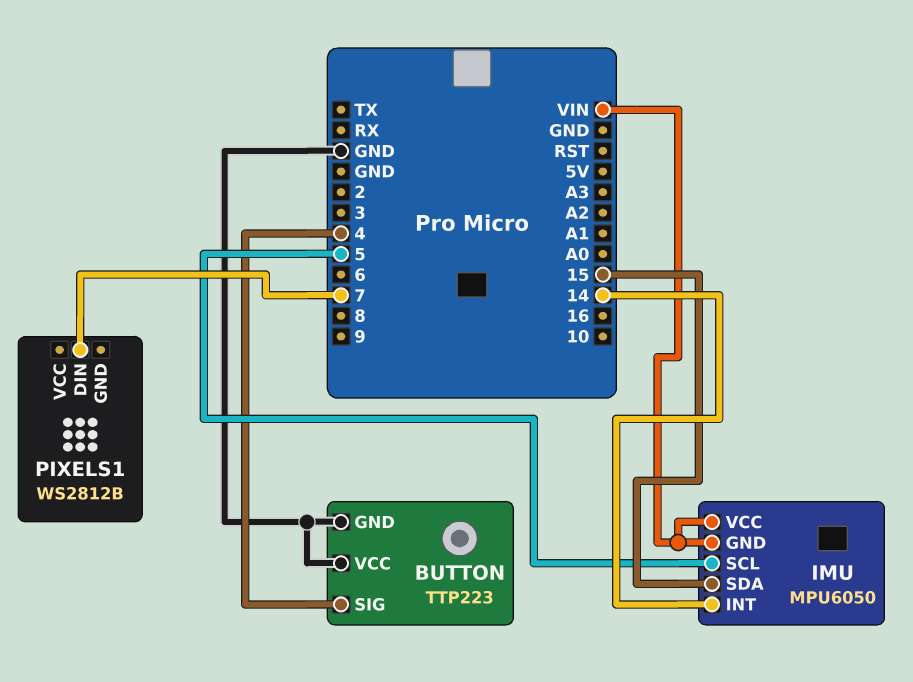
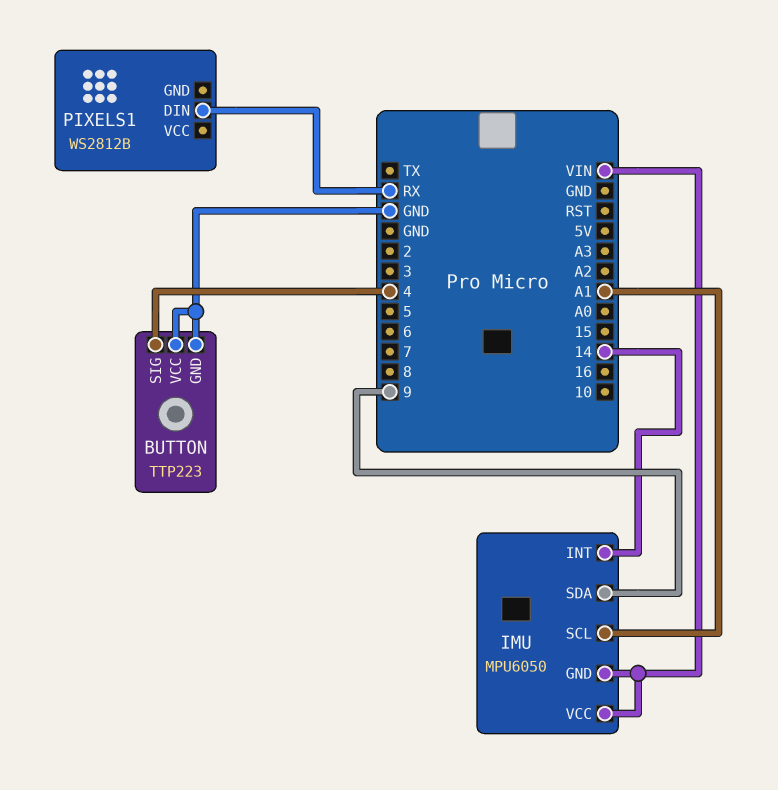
IMU pin SCL: 5 -> A1
IMU pin SDA: 15 -> 9
PIXELS1 pin DIN: 7 -> RX

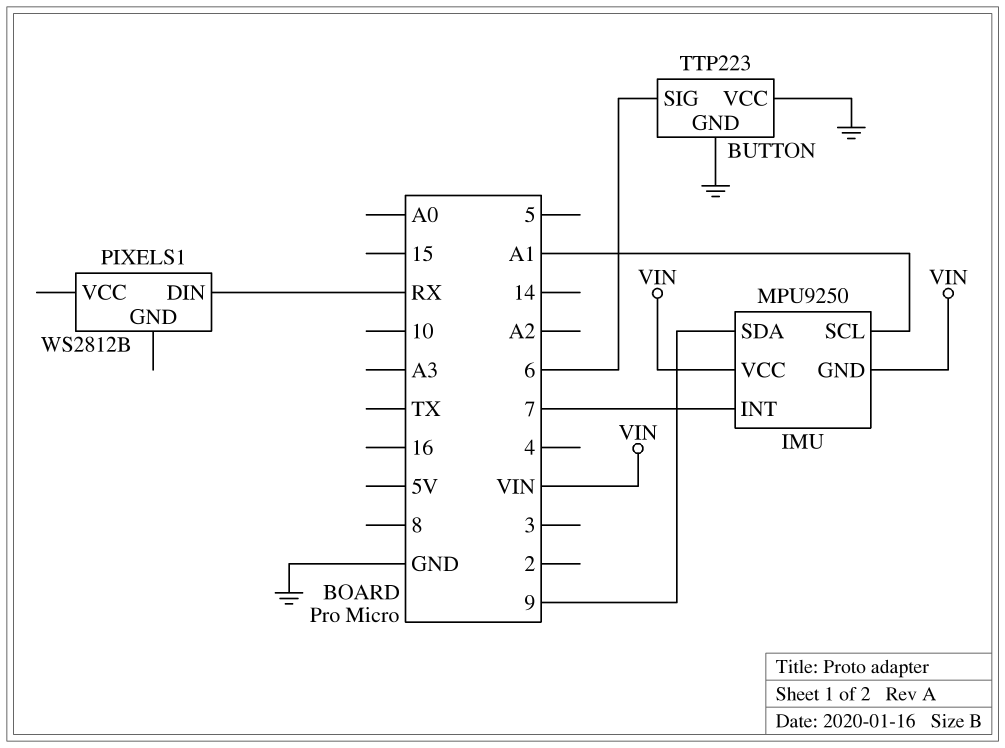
BUTTON pin SIG: 4 -> 6
IMU: MPU6050 -> MPU9250
IMU pin INT: 14 -> 7

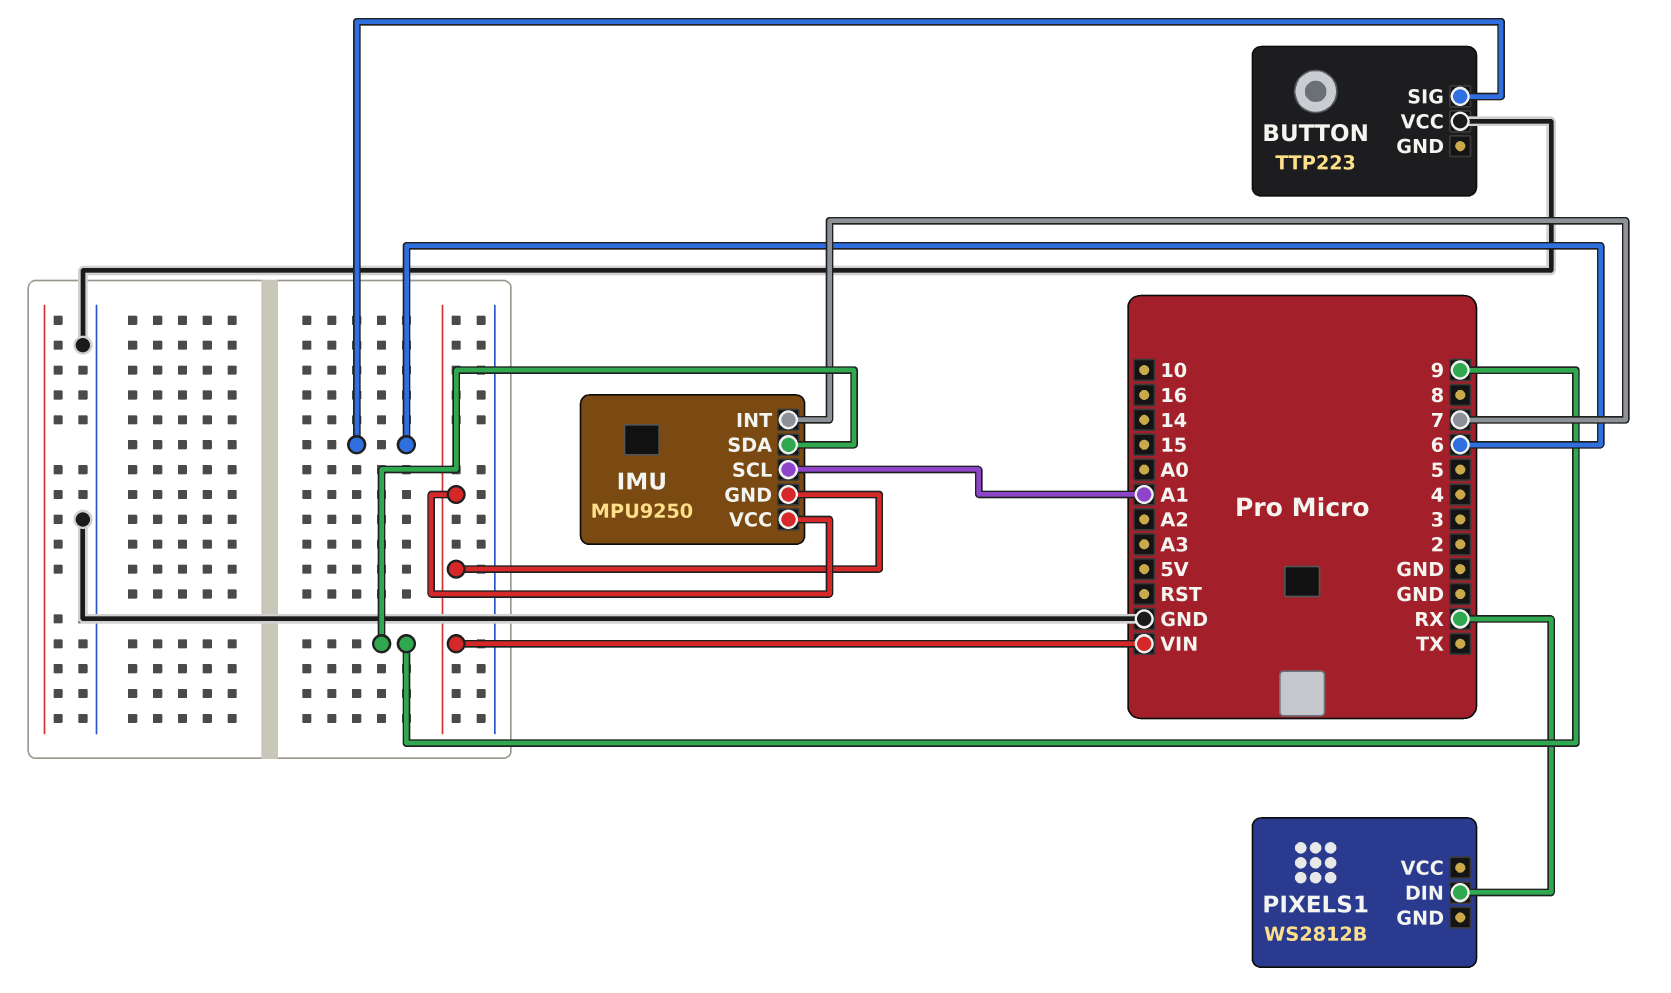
BUTTON pin GND: GND -> none

